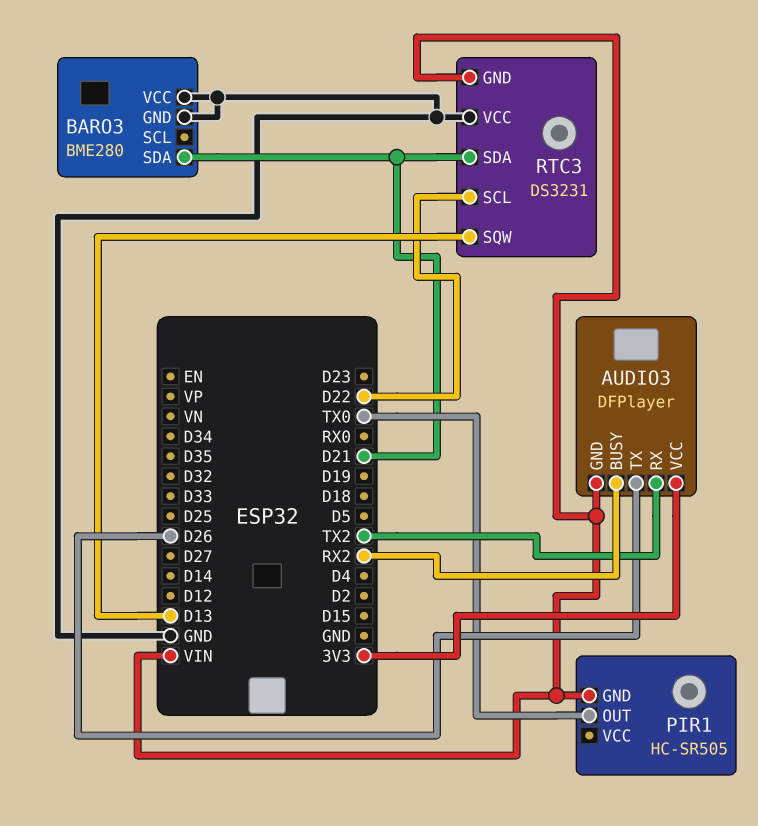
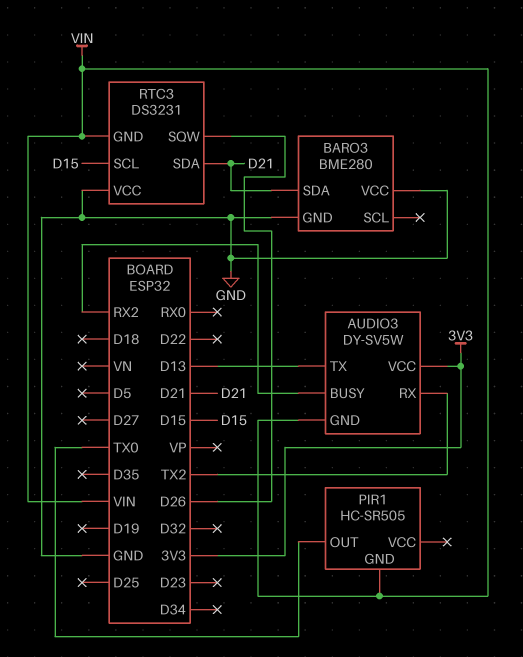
AUDIO3: DFPlayer -> DY-SV5W
AUDIO3 pin TX: D26 -> D13
RTC3 pin SCL: D22 -> D15
RTC3 pin SQW: D13 -> D26

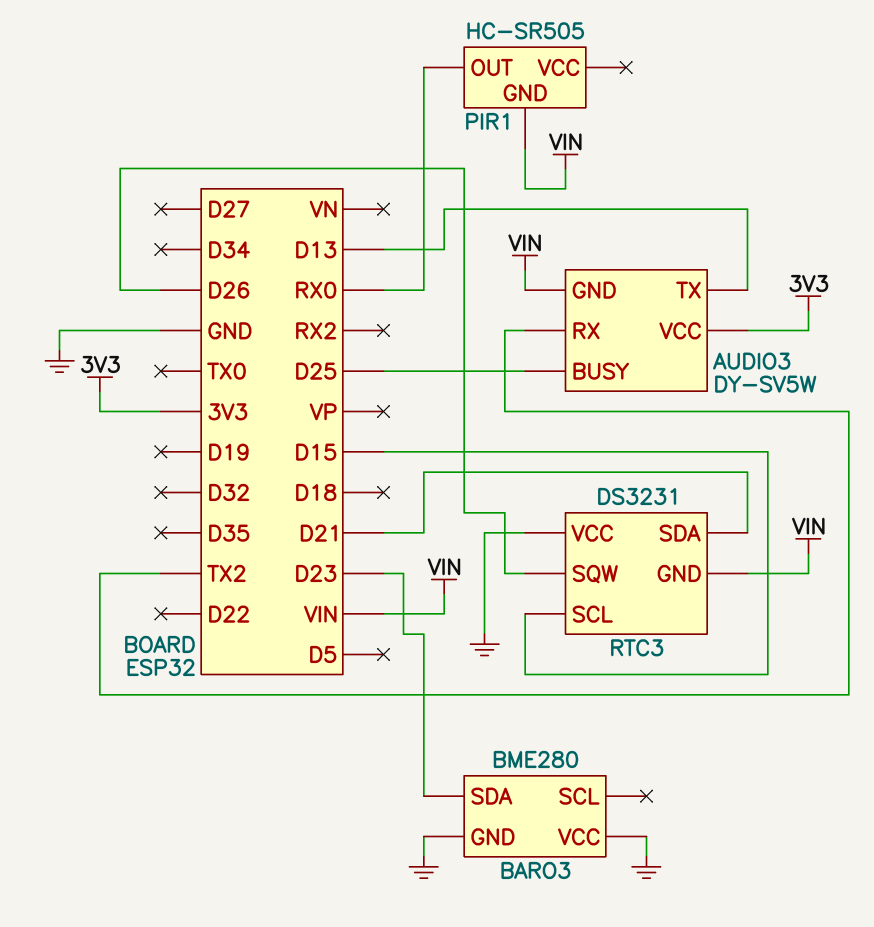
AUDIO3 pin BUSY: RX2 -> D25
BARO3 pin SDA: D21 -> D23
PIR1 pin OUT: TX0 -> RX0

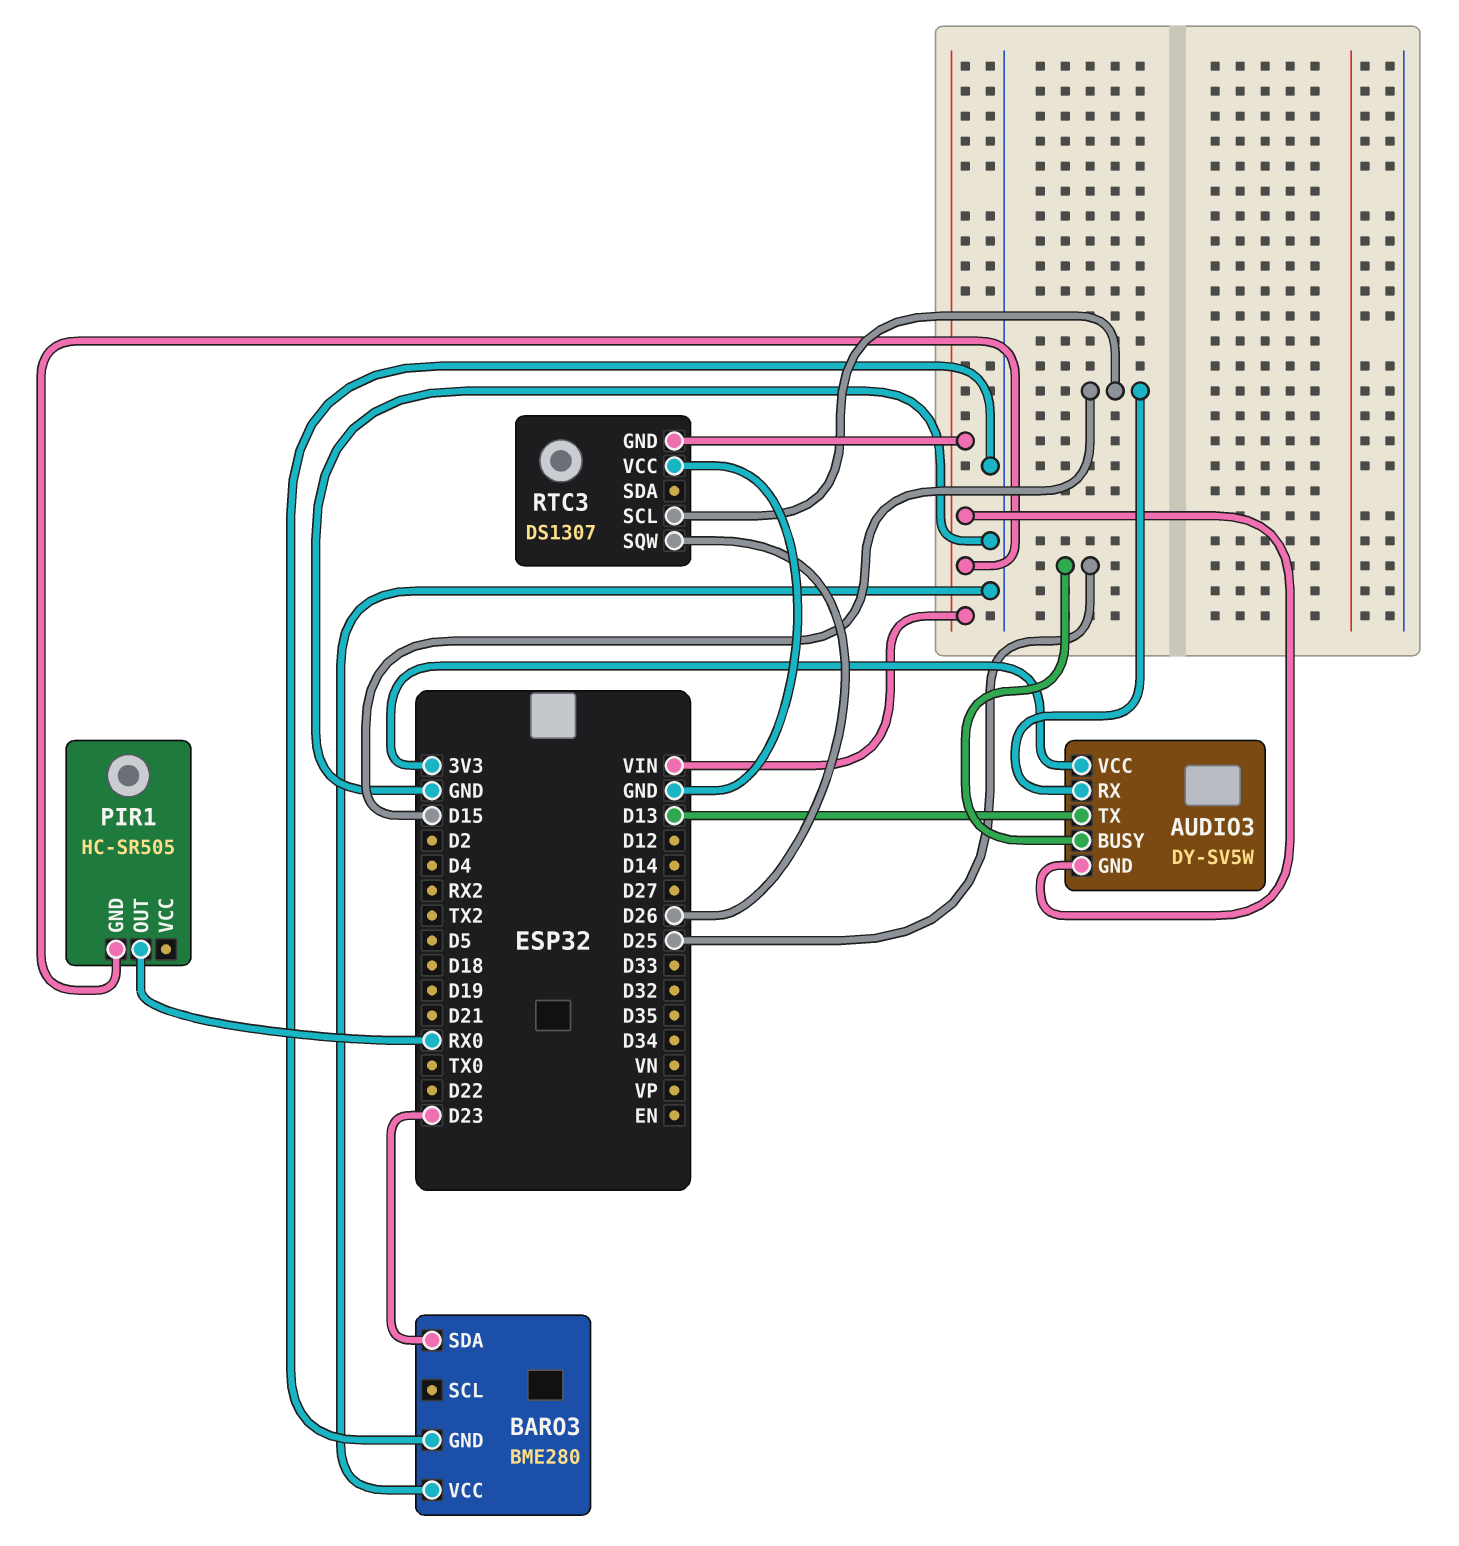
AUDIO3 pin RX: TX2 -> D15
RTC3: DS3231 -> DS1307
RTC3 pin SDA: D21 -> none

